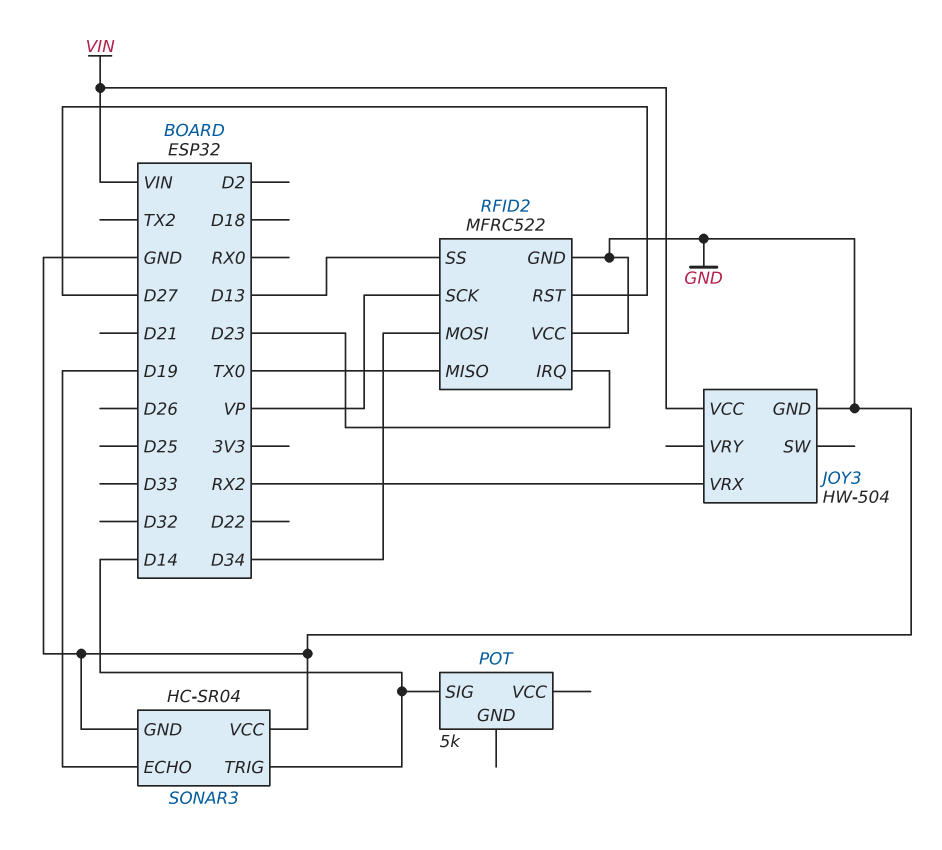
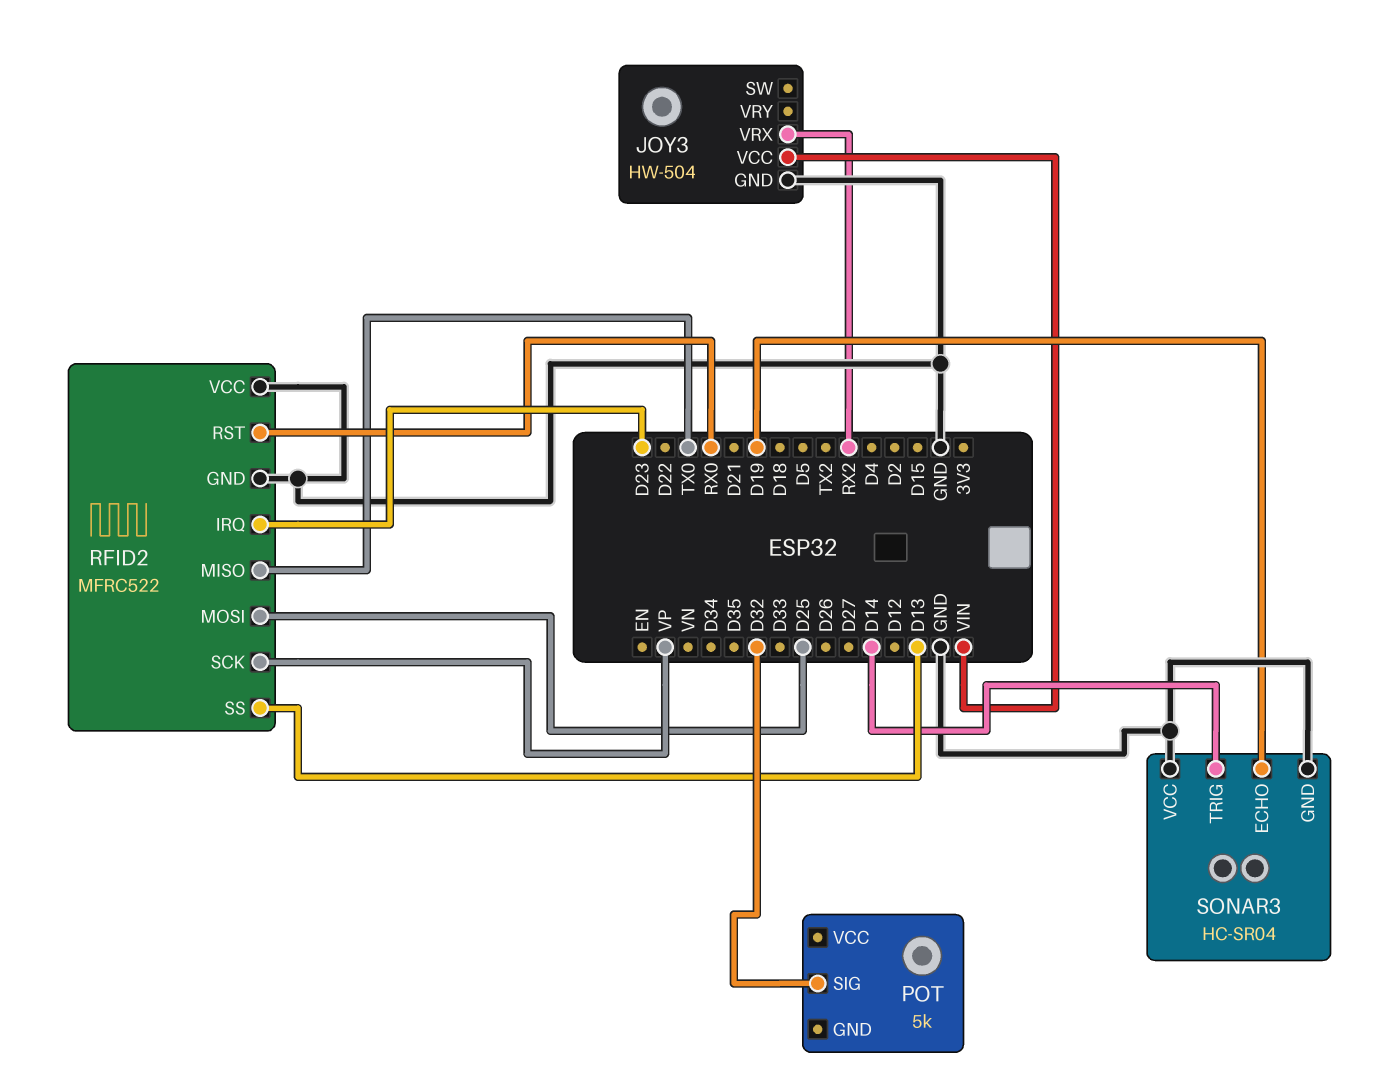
POT pin SIG: D14 -> D32
RFID2 pin MOSI: D34 -> D25
RFID2 pin RST: D27 -> RX0

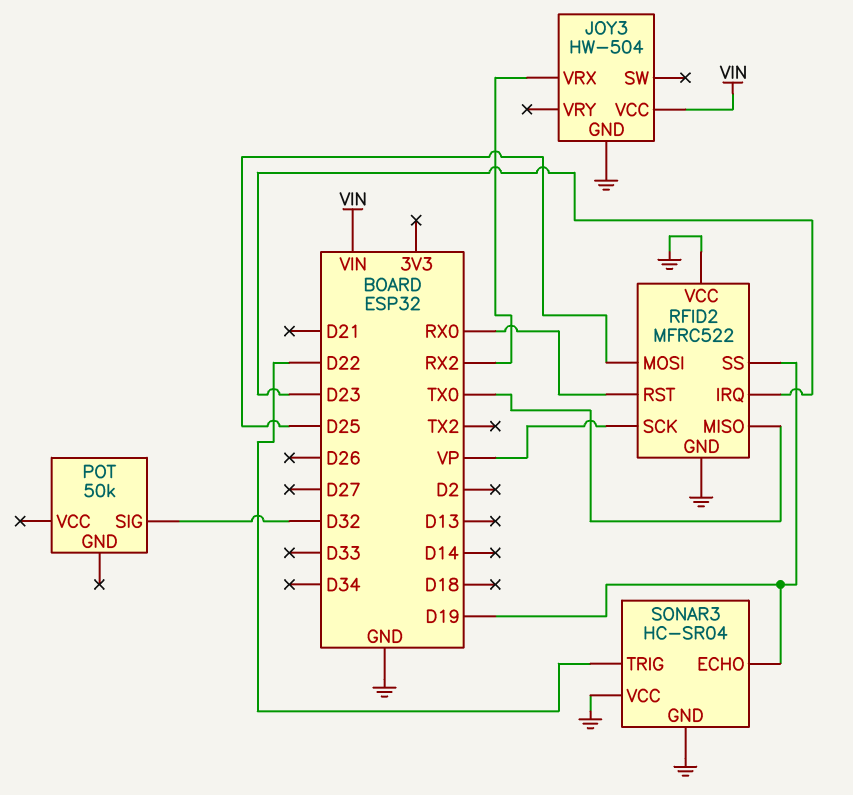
POT: 5k -> 50k
RFID2 pin SS: D13 -> D19
SONAR3 pin TRIG: D14 -> D22

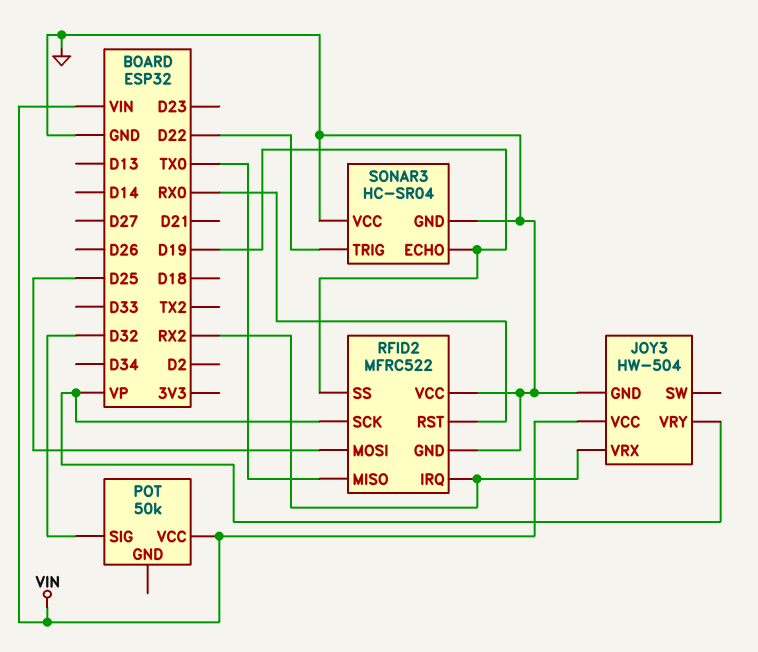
JOY3 pin VRY: none -> VP
POT pin VCC: none -> VIN
RFID2 pin IRQ: D23 -> RX2

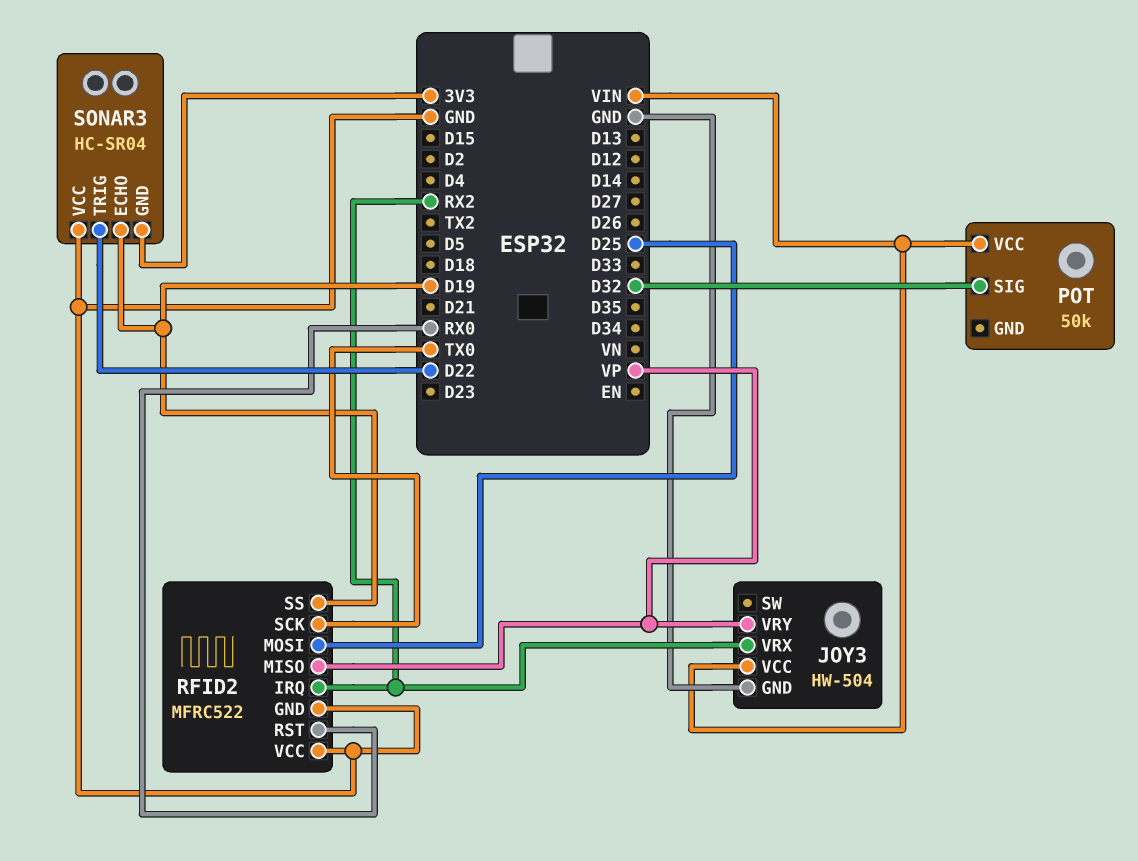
RFID2 pin MISO: TX0 -> VP
RFID2 pin SCK: VP -> TX0
SONAR3 pin GND: GND -> 3V3

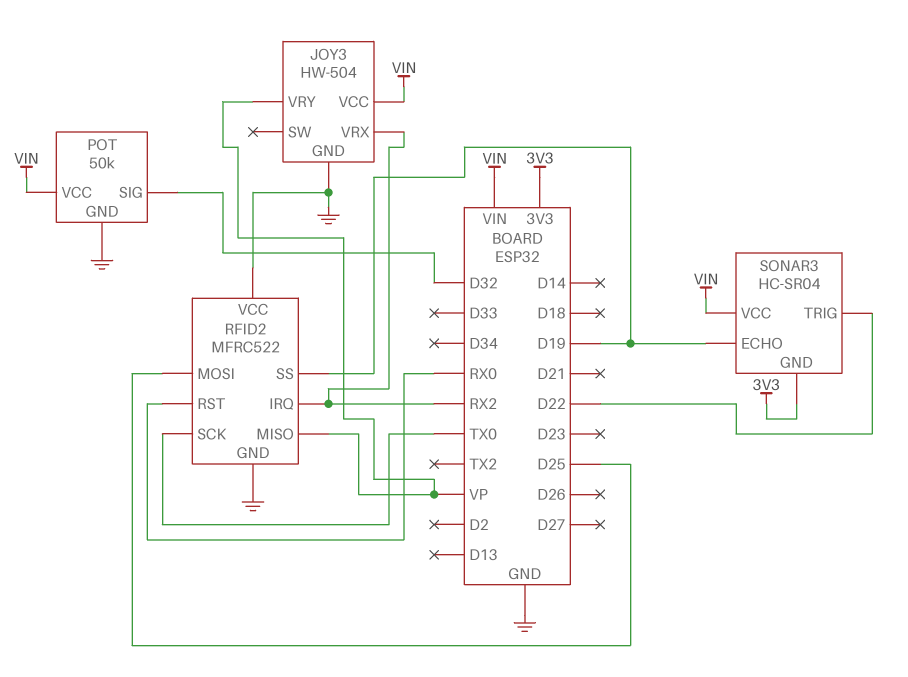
POT pin GND: none -> GND
SONAR3 pin VCC: GND -> VIN

